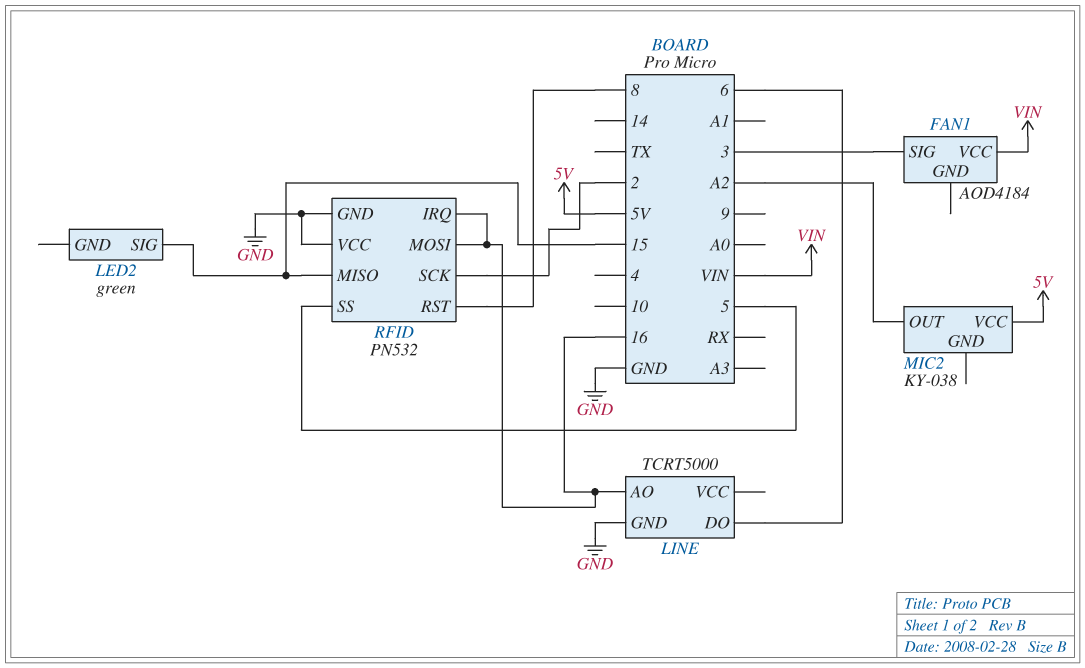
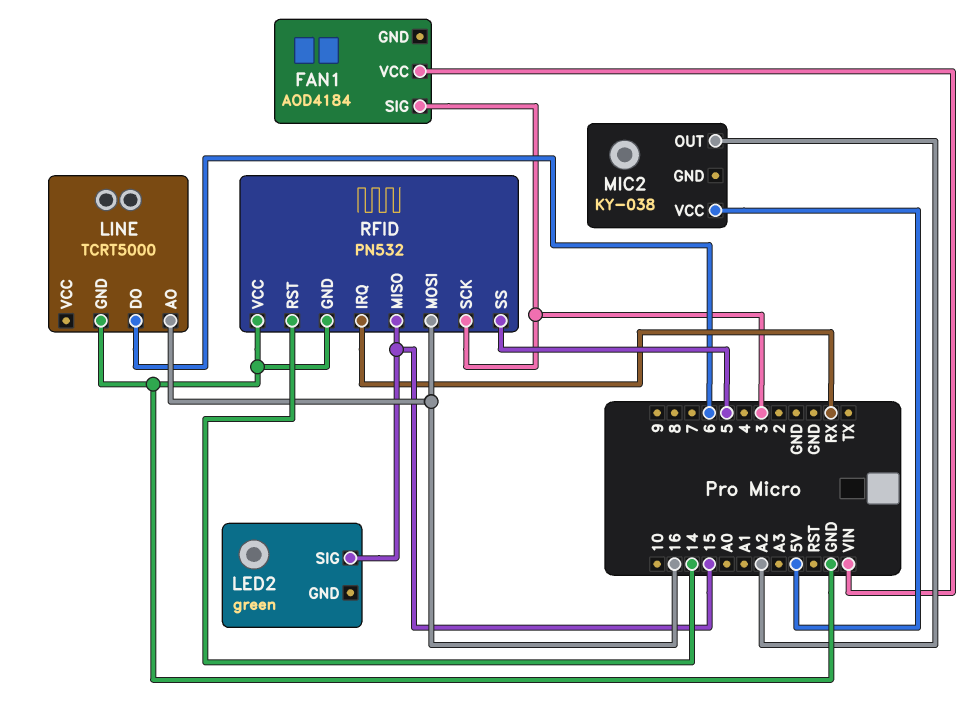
RFID pin IRQ: 16 -> RX
RFID pin RST: 8 -> 14
RFID pin SCK: 2 -> 3

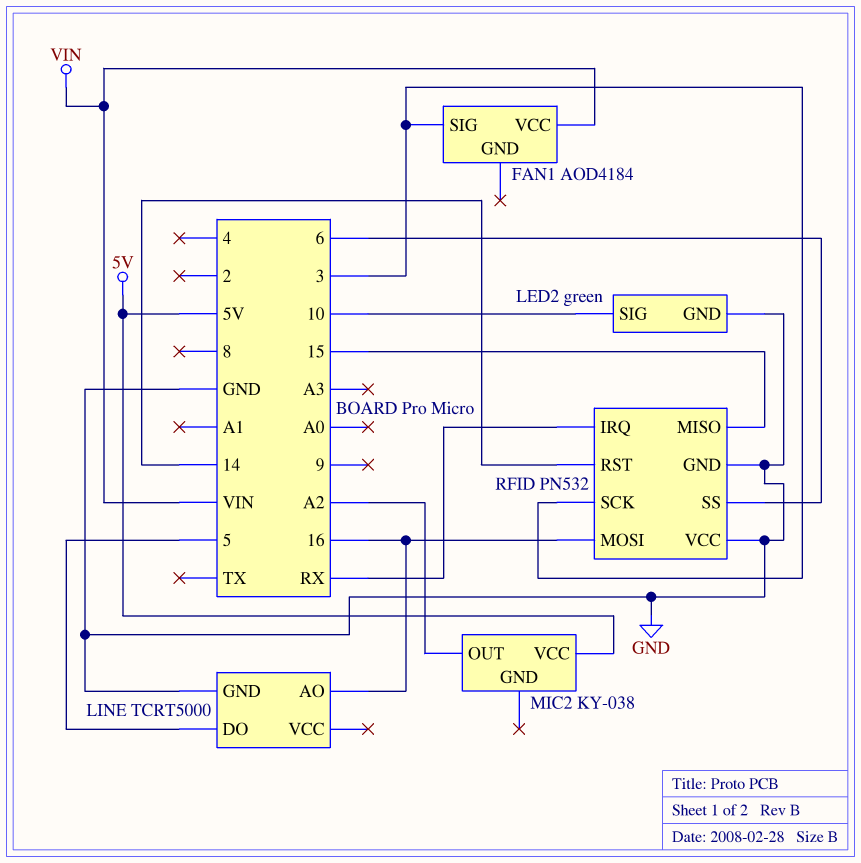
LED2 pin GND: none -> GND
LED2 pin SIG: 15 -> 10
LINE pin DO: 6 -> 5
RFID pin SS: 5 -> 6

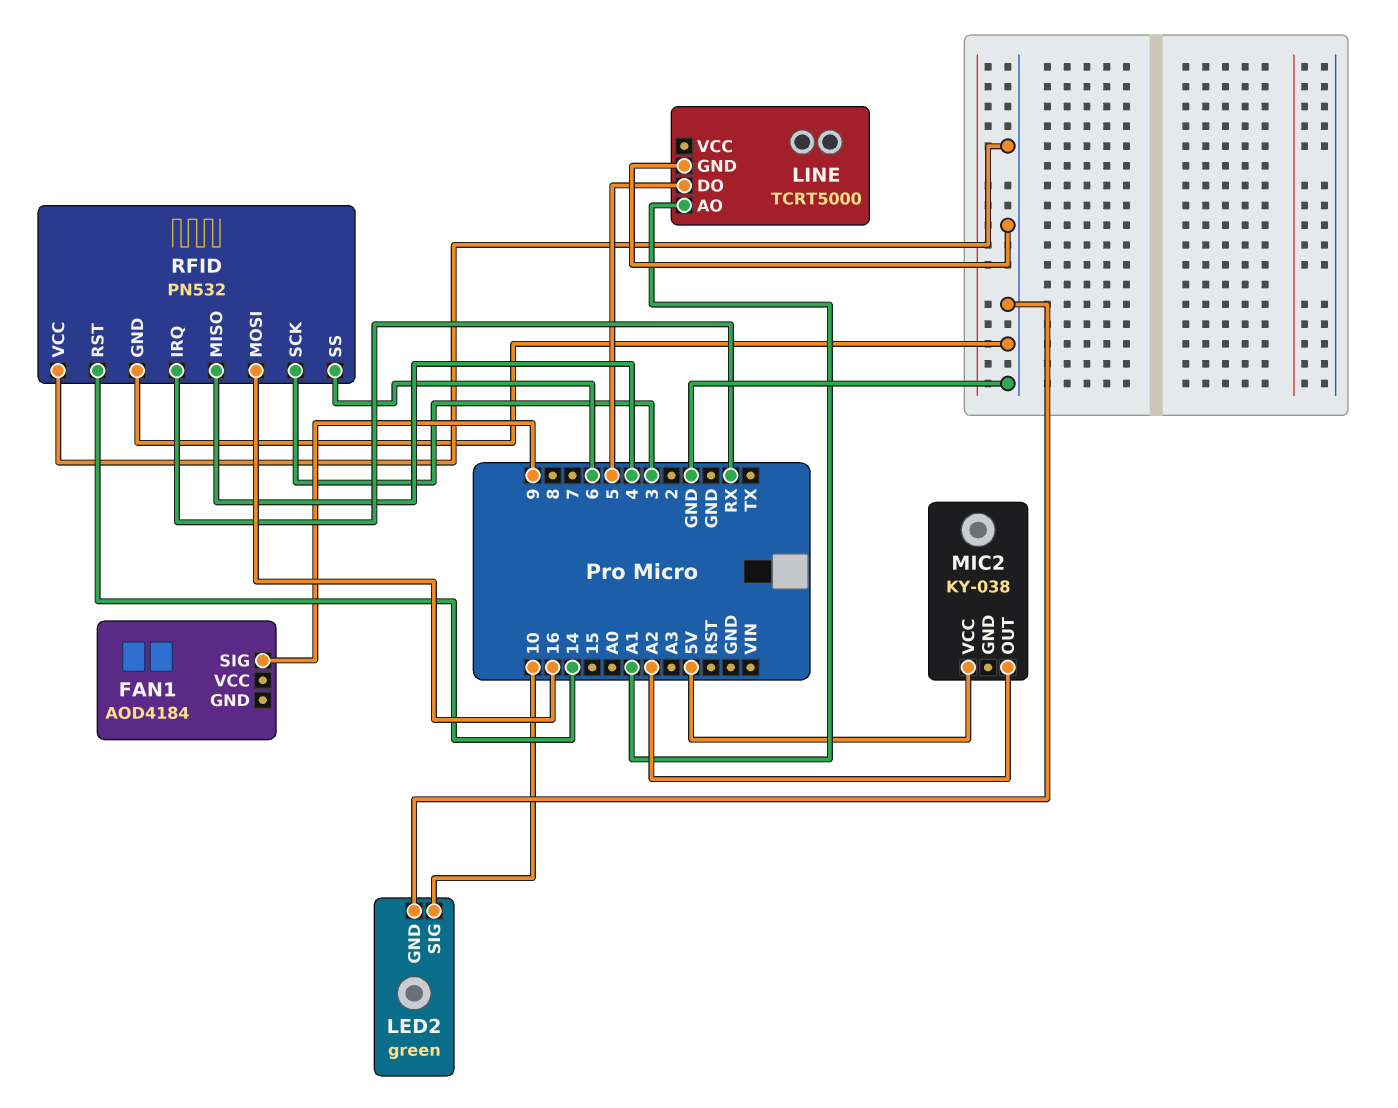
FAN1 pin SIG: 3 -> 9
FAN1 pin VCC: VIN -> none
LINE pin AO: 16 -> A1
RFID pin MISO: 15 -> 4

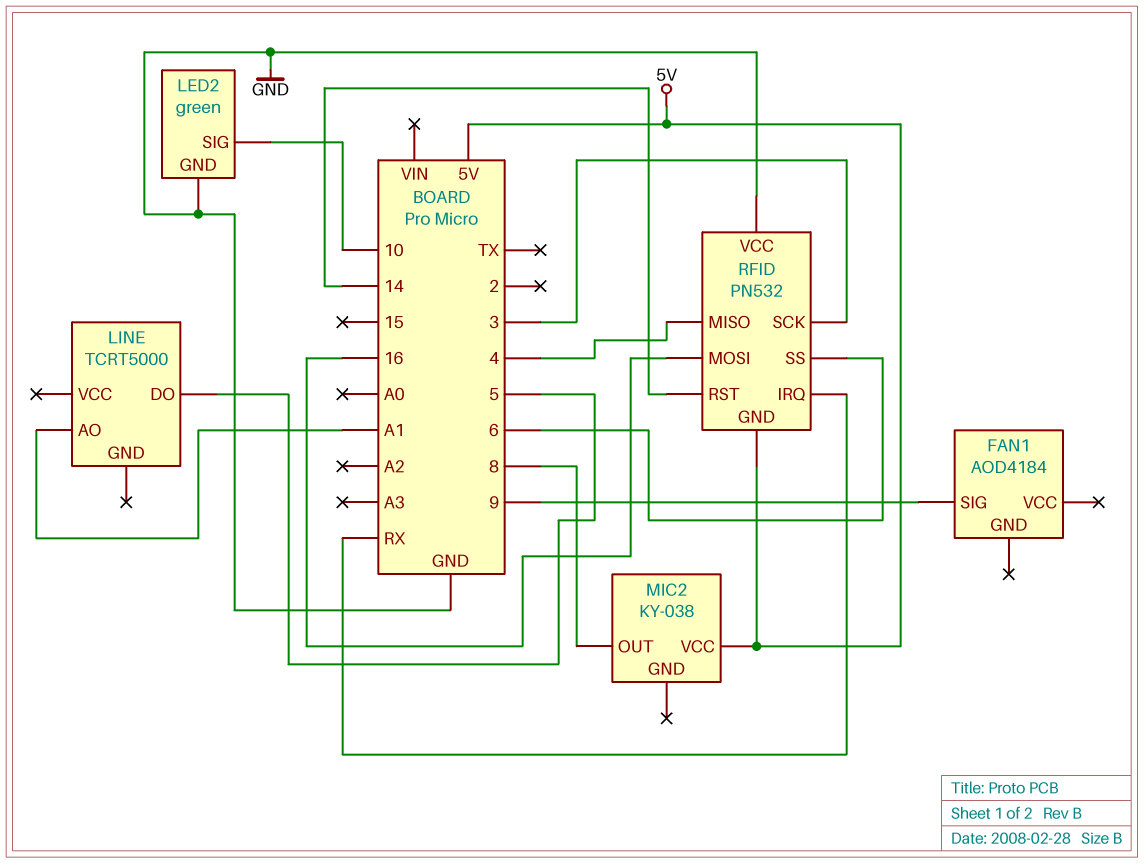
LINE pin GND: GND -> none
MIC2 pin OUT: A2 -> 8
RFID pin GND: GND -> 5V

